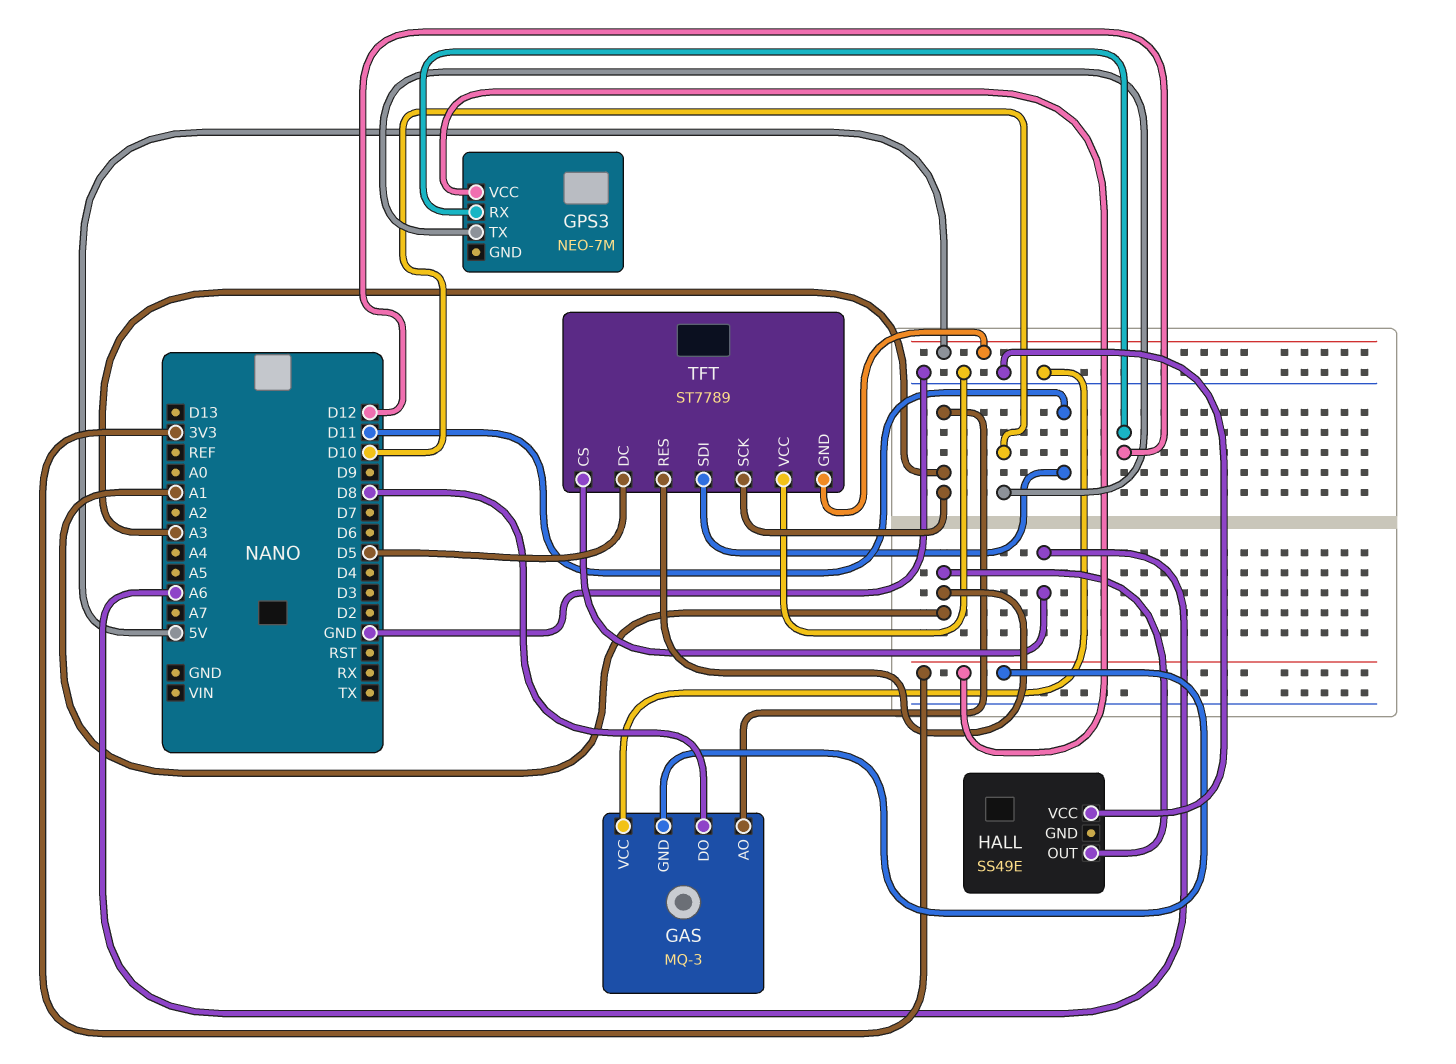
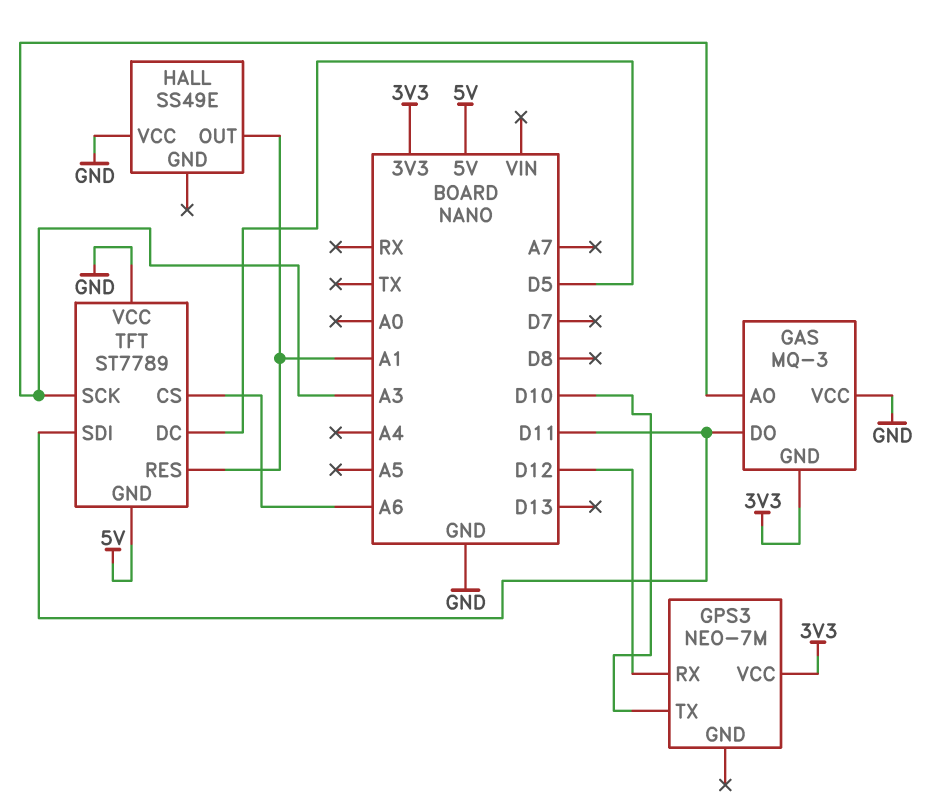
GAS pin DO: D8 -> D11

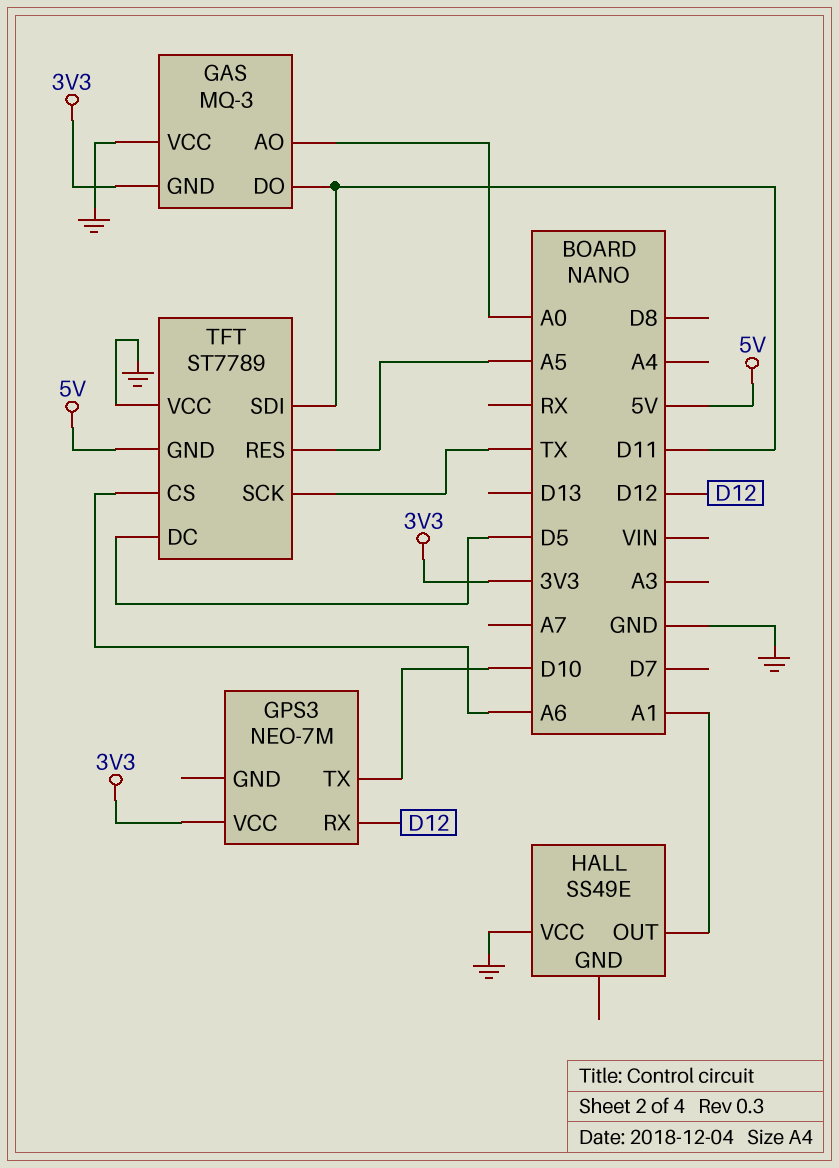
GAS pin AO: A3 -> A0
TFT pin RES: A1 -> A5
TFT pin SCK: A3 -> TX

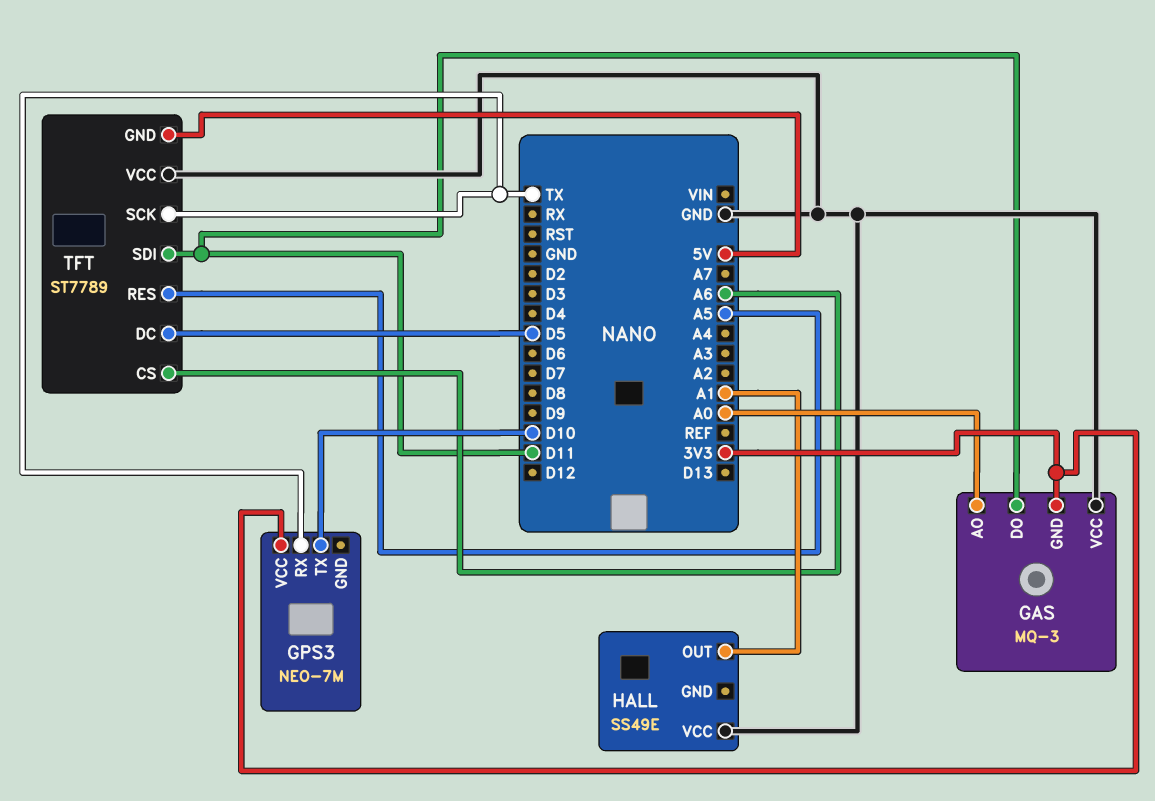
GPS3 pin RX: D12 -> TX

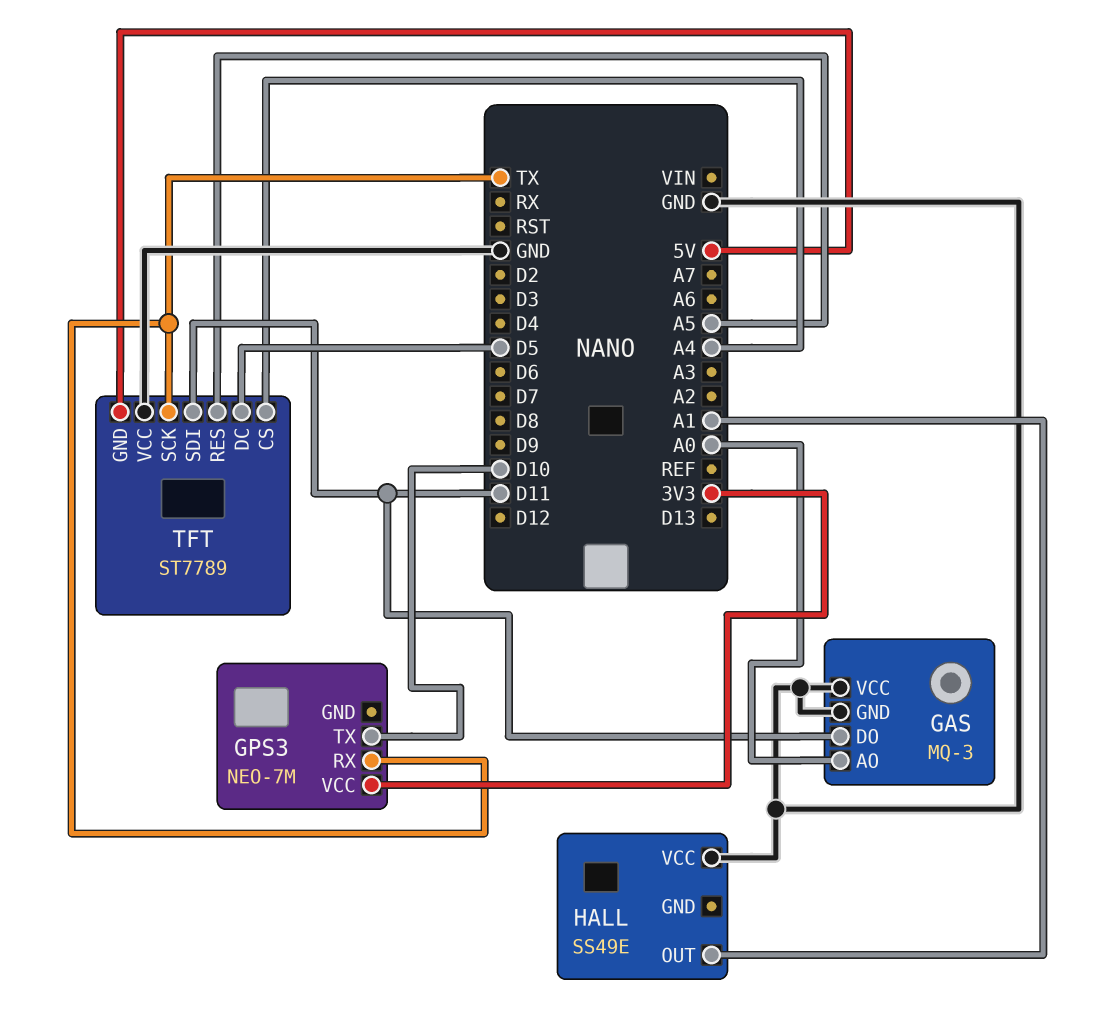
GAS pin GND: 3V3 -> GND
TFT pin CS: A6 -> A4

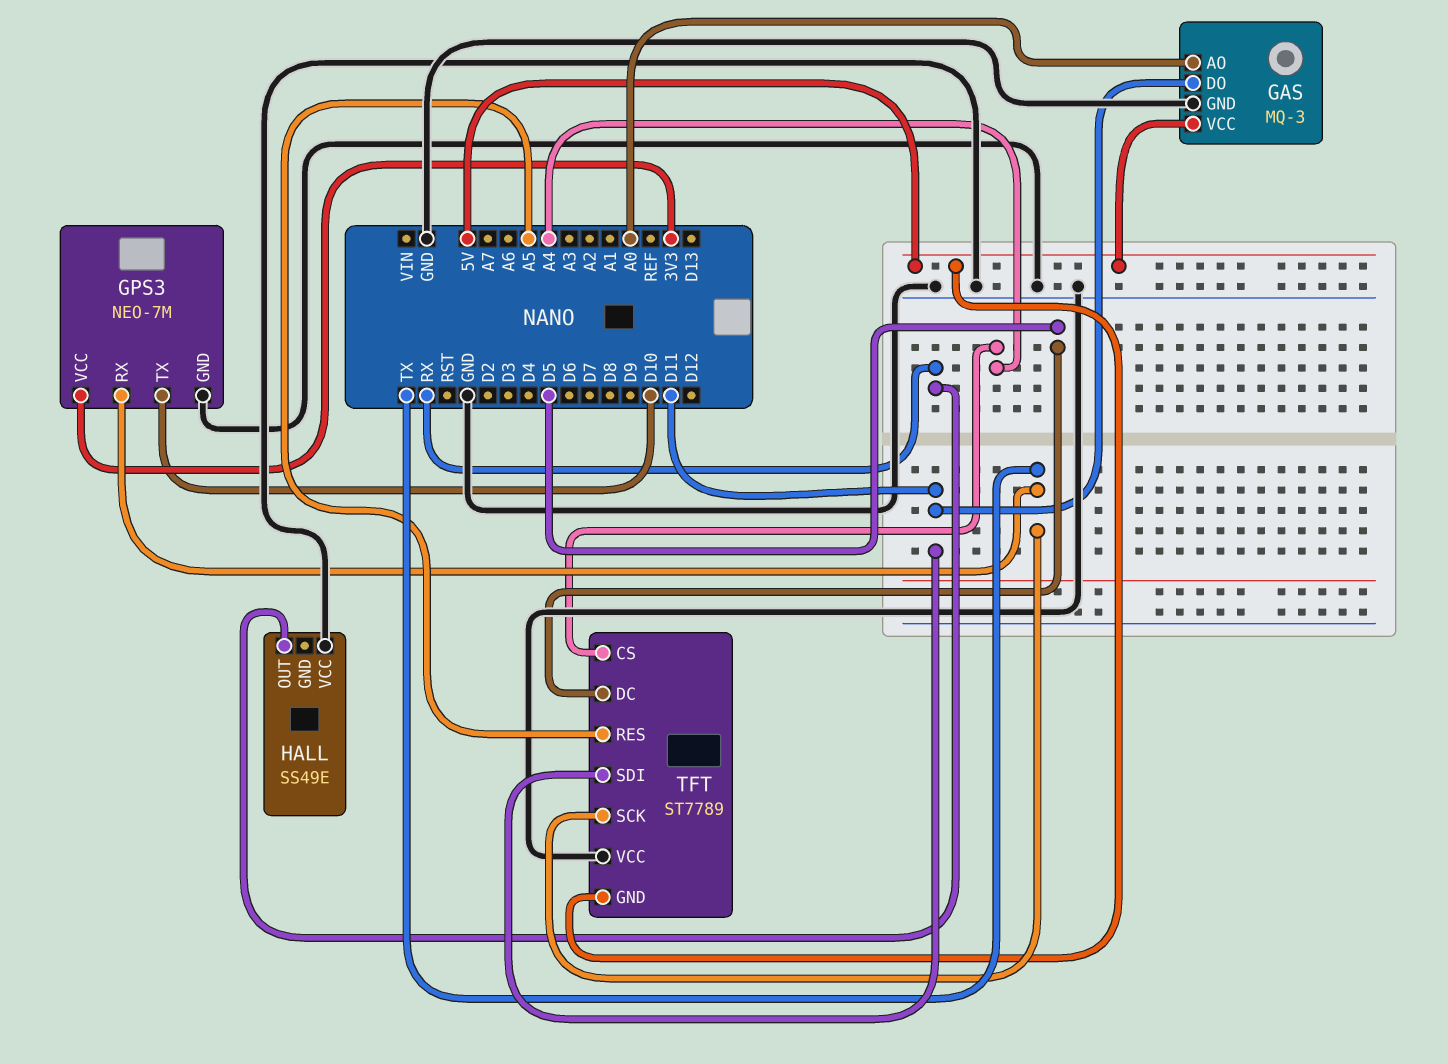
GAS pin VCC: GND -> 5V
GPS3 pin GND: none -> GND
HALL pin OUT: A1 -> RX

